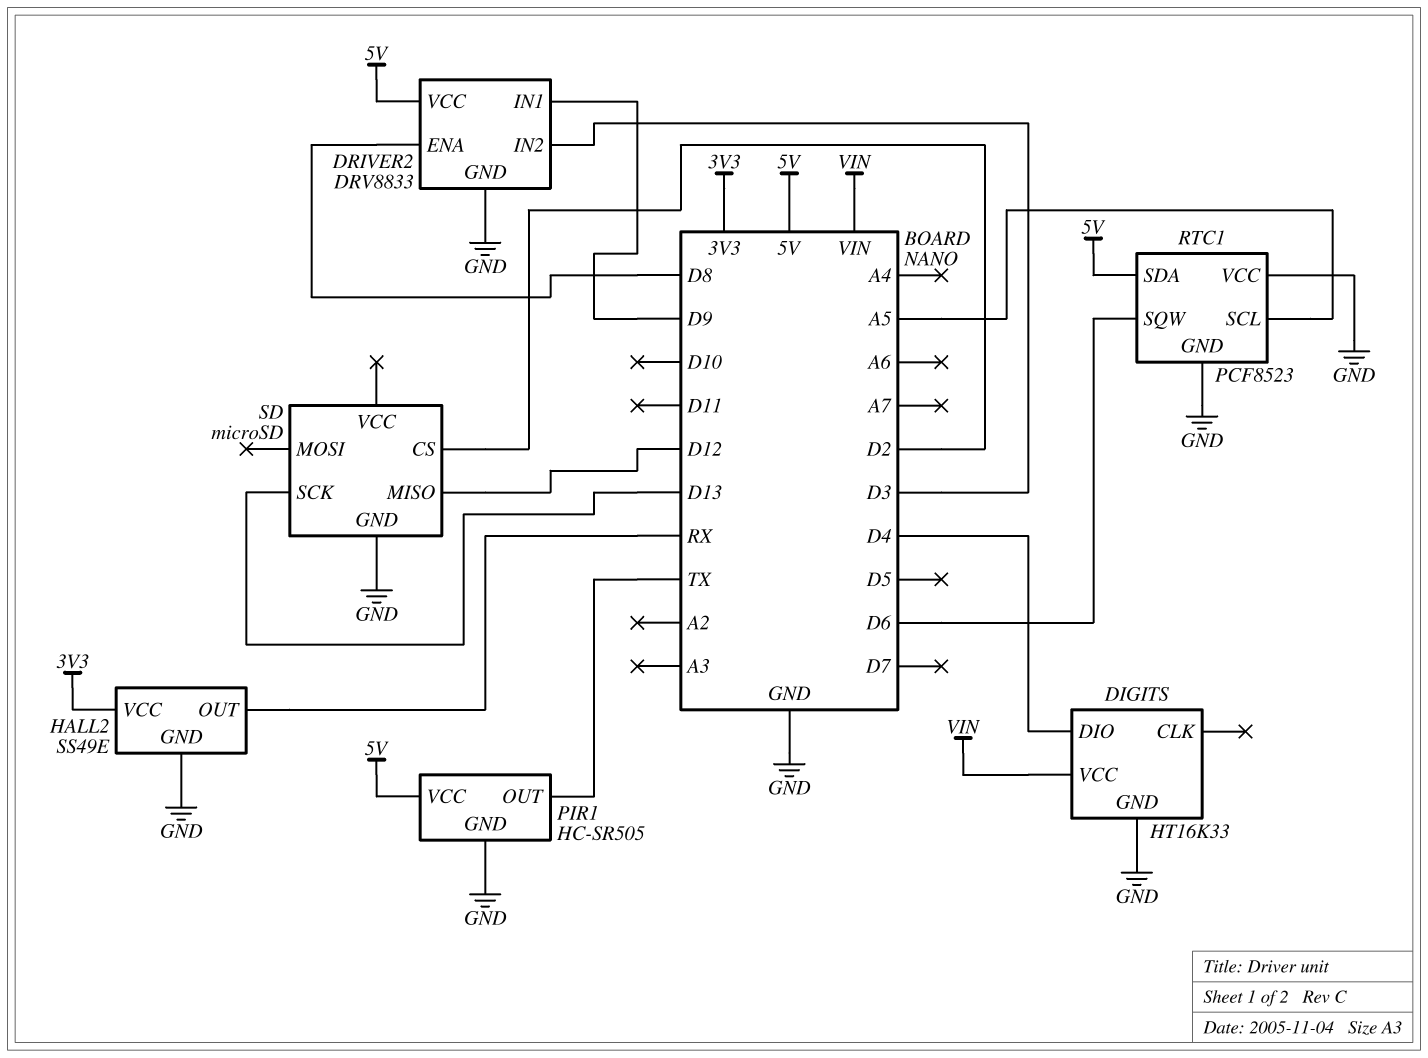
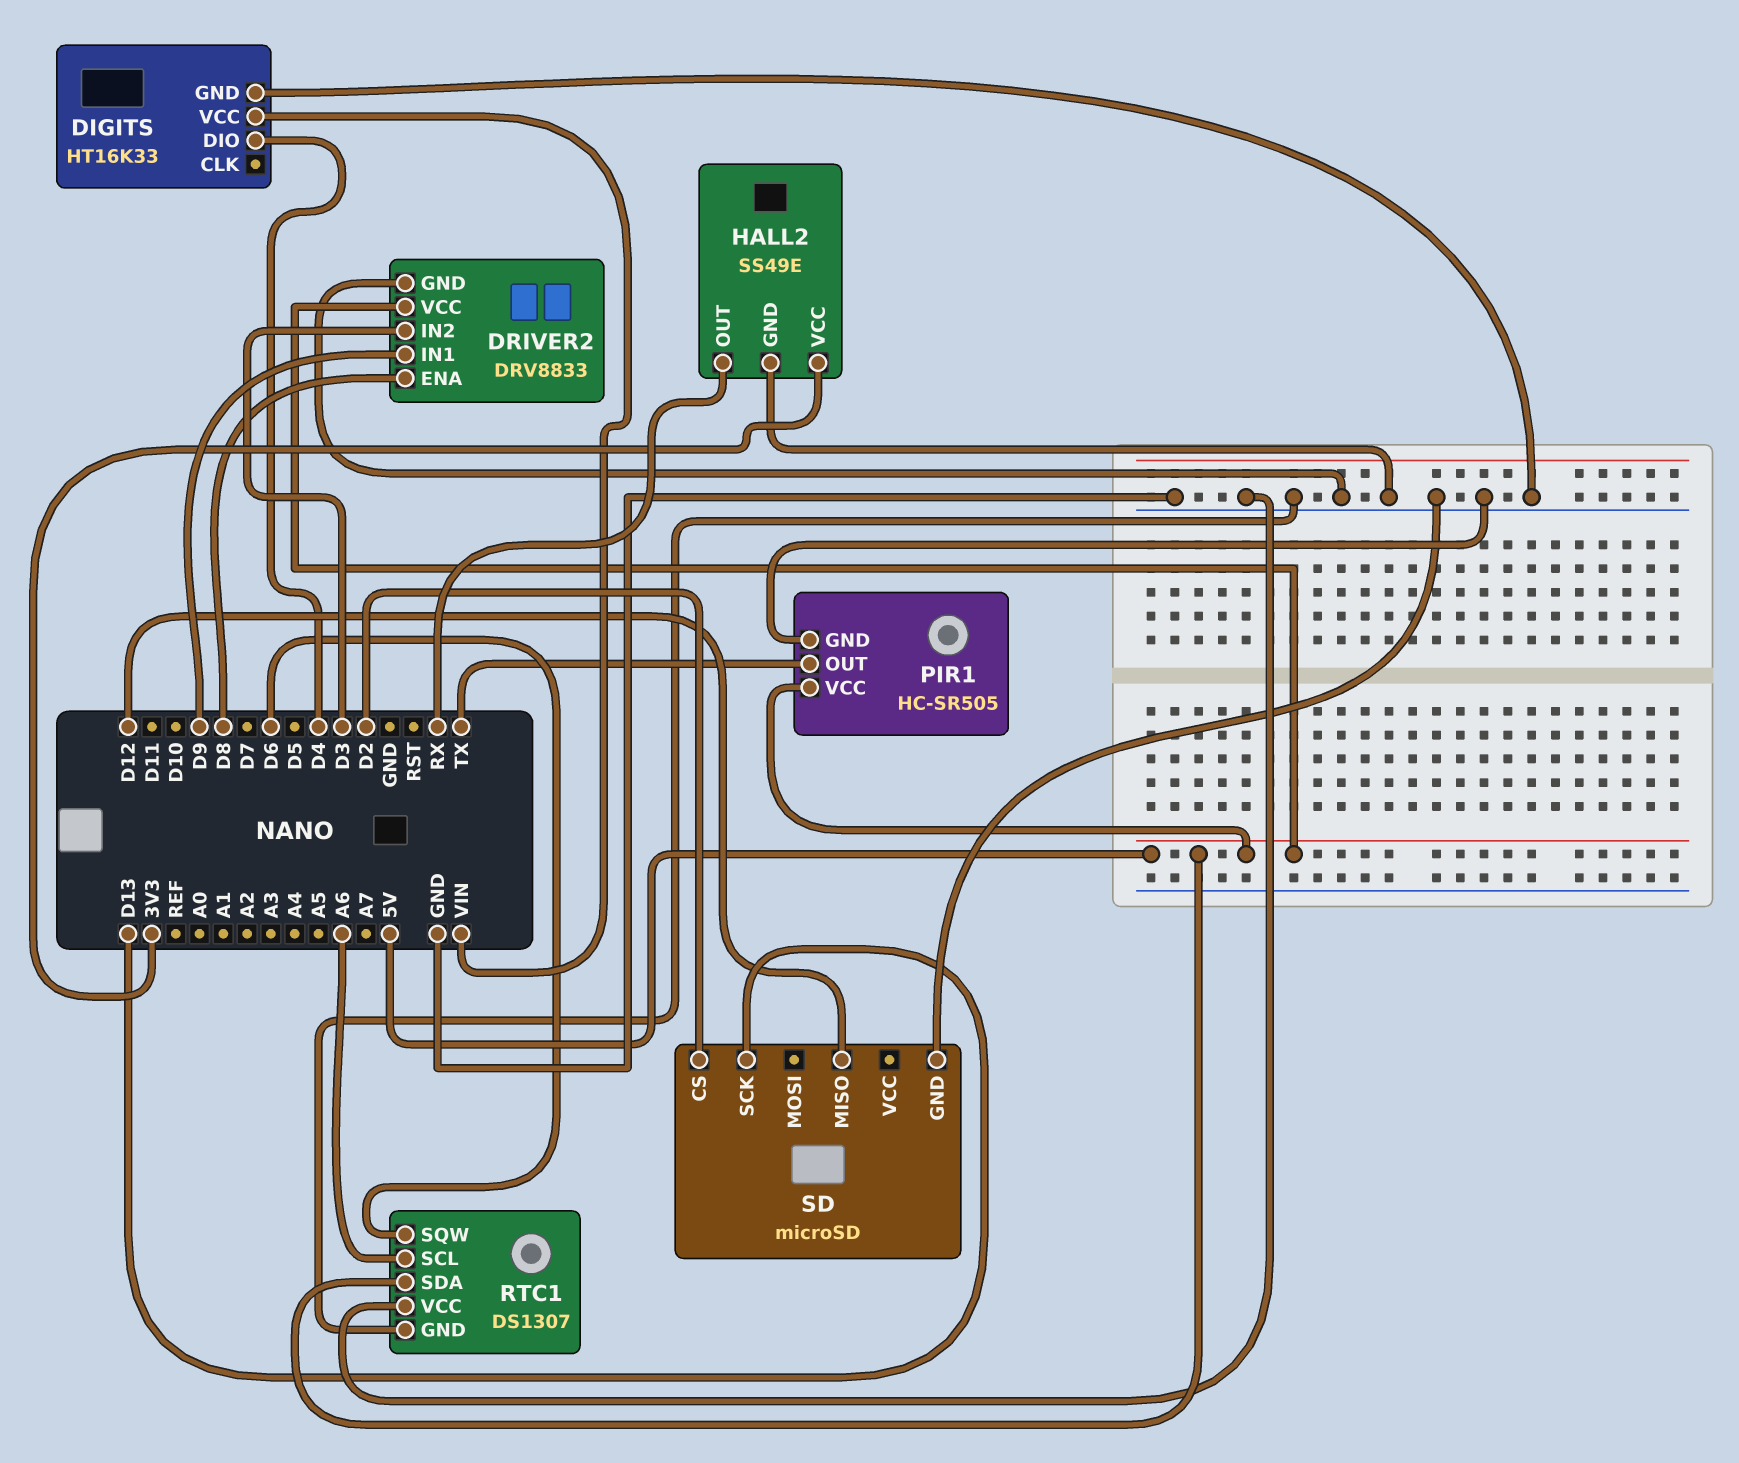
RTC1: PCF8523 -> DS1307
RTC1 pin SCL: A5 -> A6

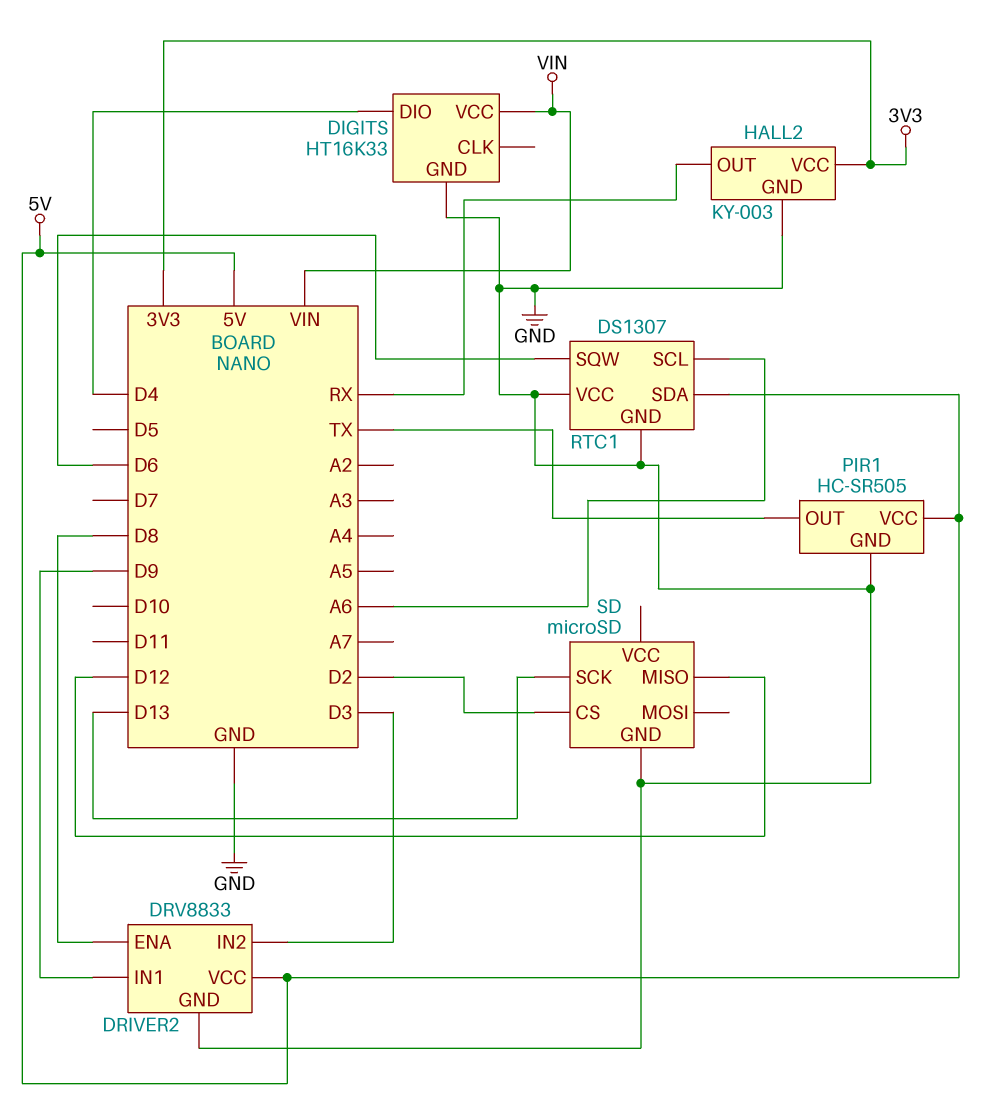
HALL2: SS49E -> KY-003

